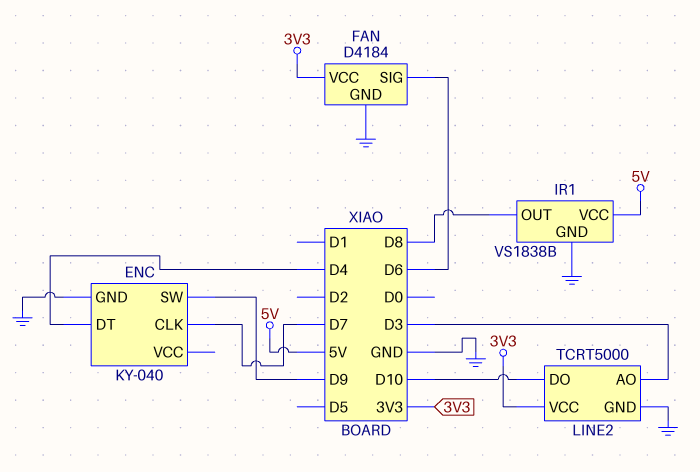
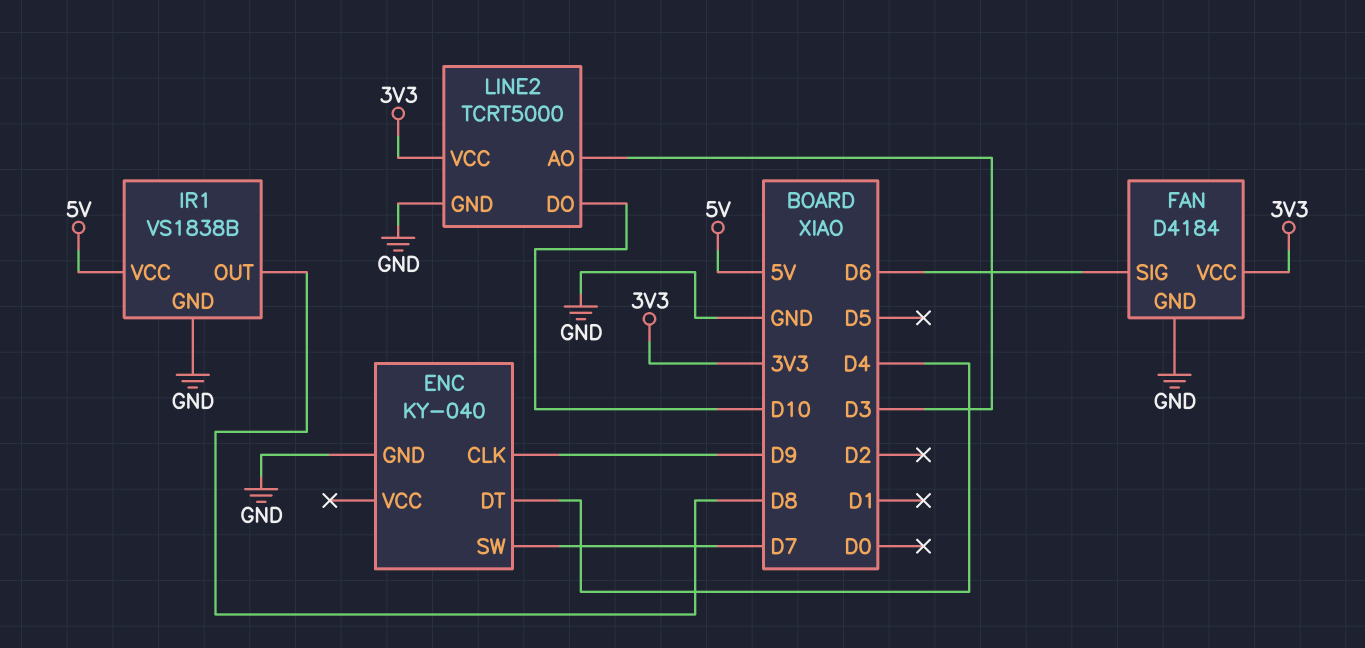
ENC pin CLK: D7 -> D9
ENC pin SW: D9 -> D7

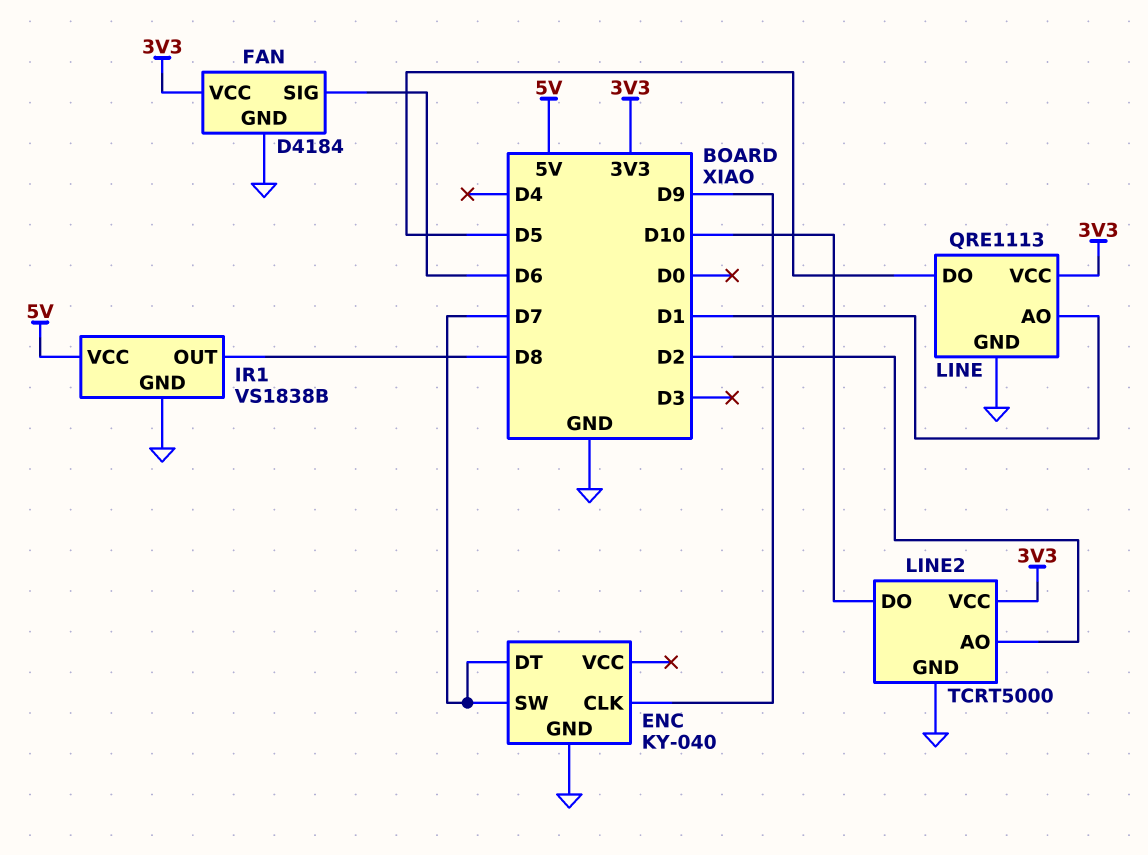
ENC pin DT: D4 -> D7
LINE: none -> QRE1113
LINE pin AO: none -> D1
LINE pin DO: none -> D5
LINE pin GND: none -> GND
LINE pin VCC: none -> 3V3
LINE2 pin AO: D3 -> D2

